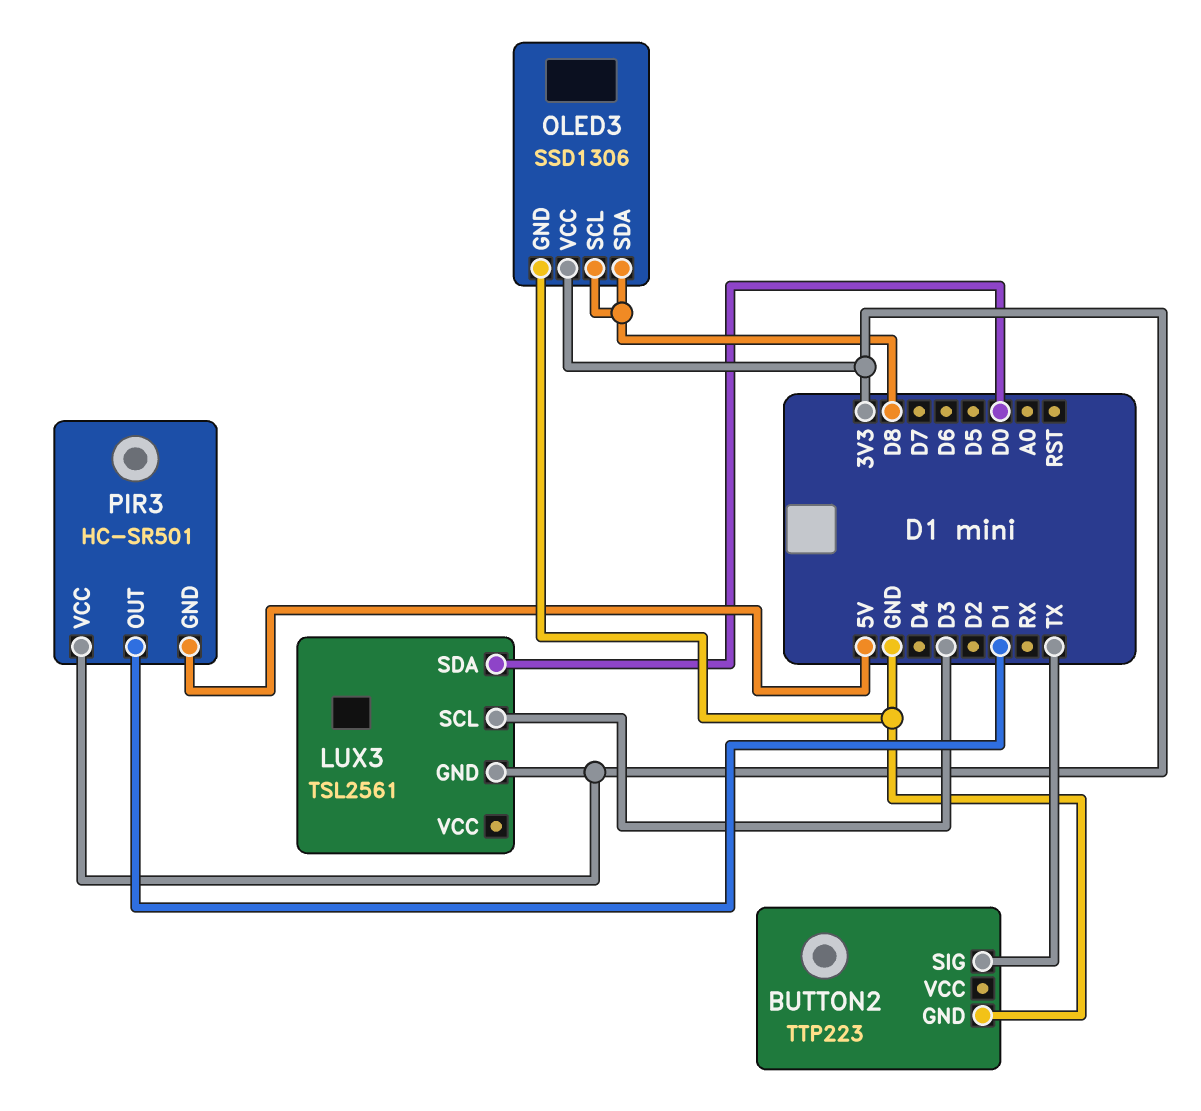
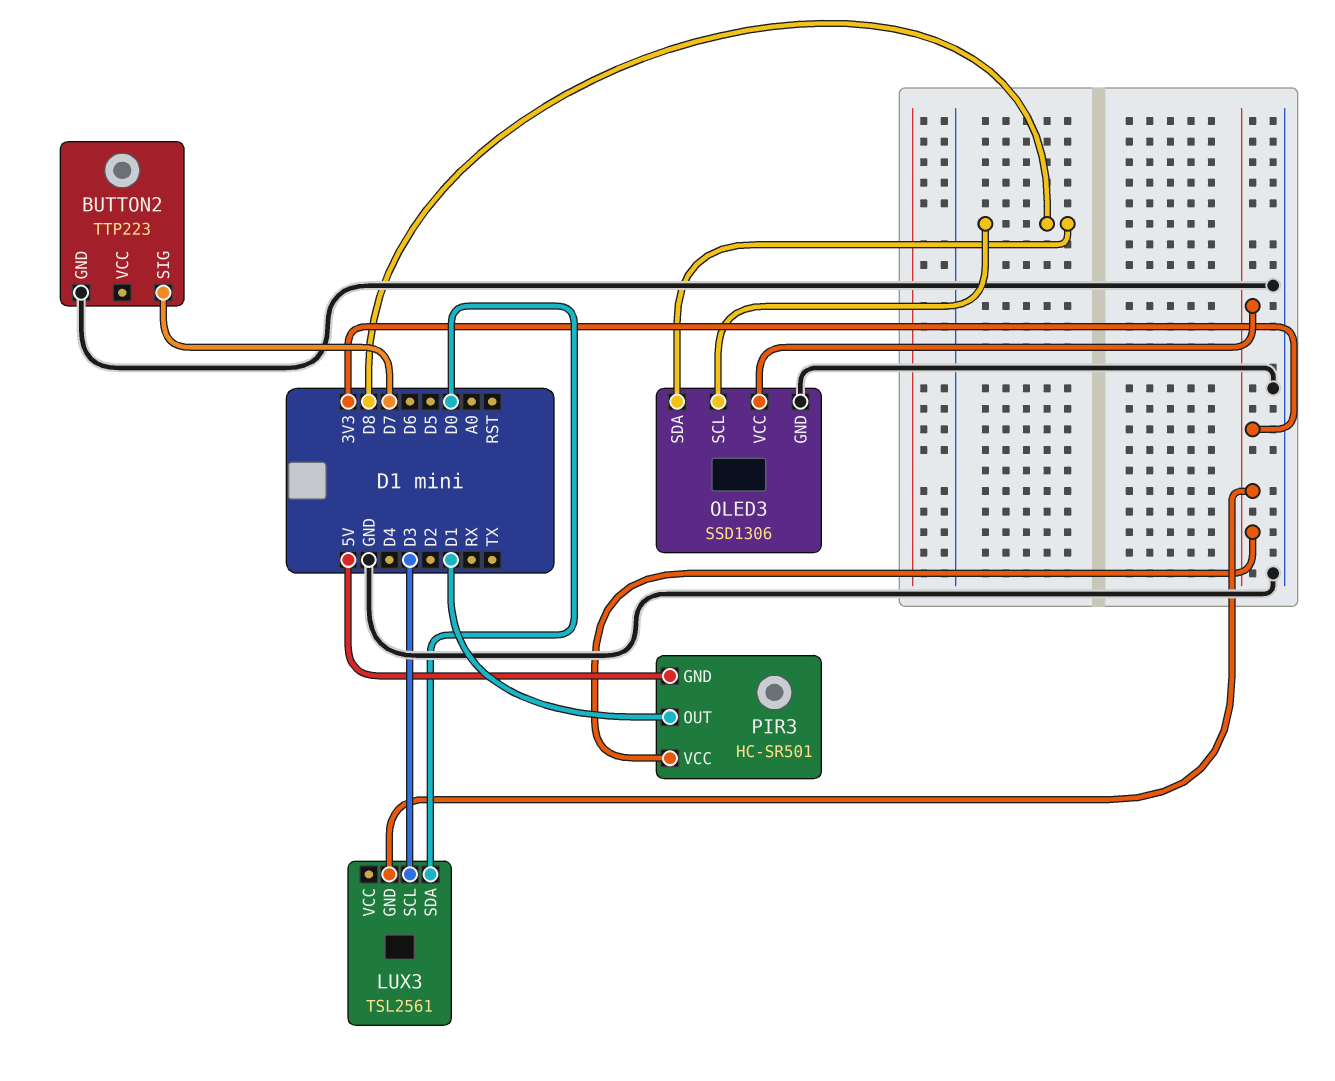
BUTTON2 pin SIG: TX -> D7

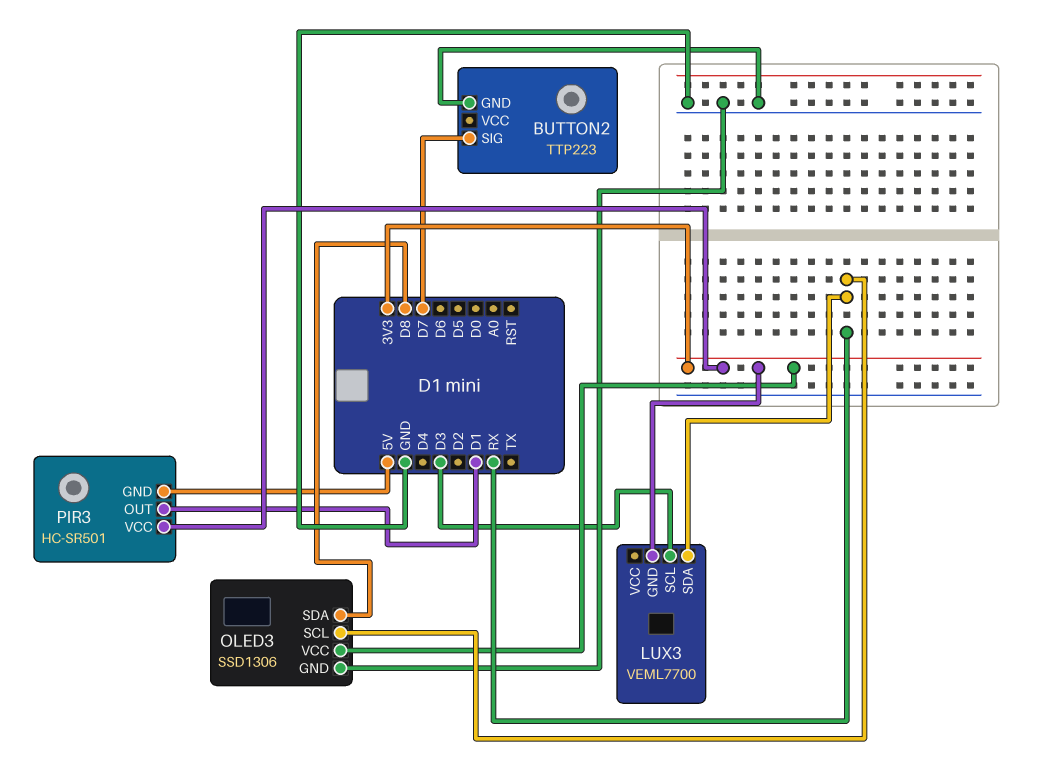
LUX3: TSL2561 -> VEML7700
LUX3 pin SDA: D0 -> RX
OLED3 pin SCL: D8 -> RX

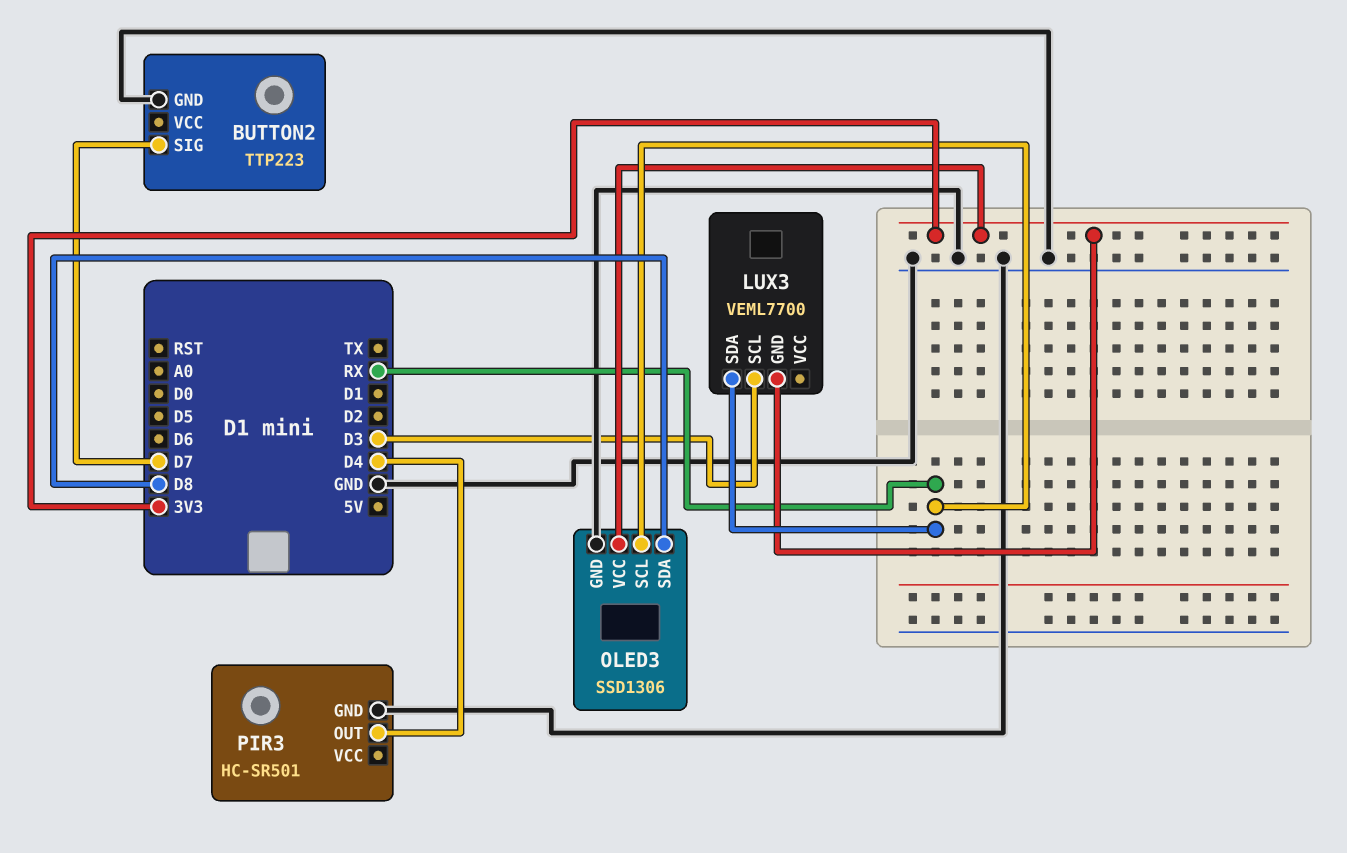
PIR3 pin GND: 5V -> GND
PIR3 pin OUT: D1 -> D4
PIR3 pin VCC: 3V3 -> none

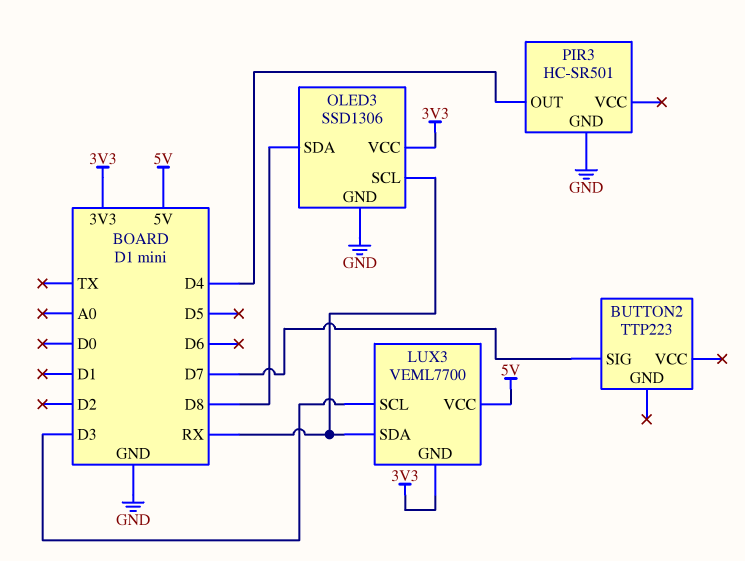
BUTTON2 pin GND: GND -> none
LUX3 pin VCC: none -> 5V

